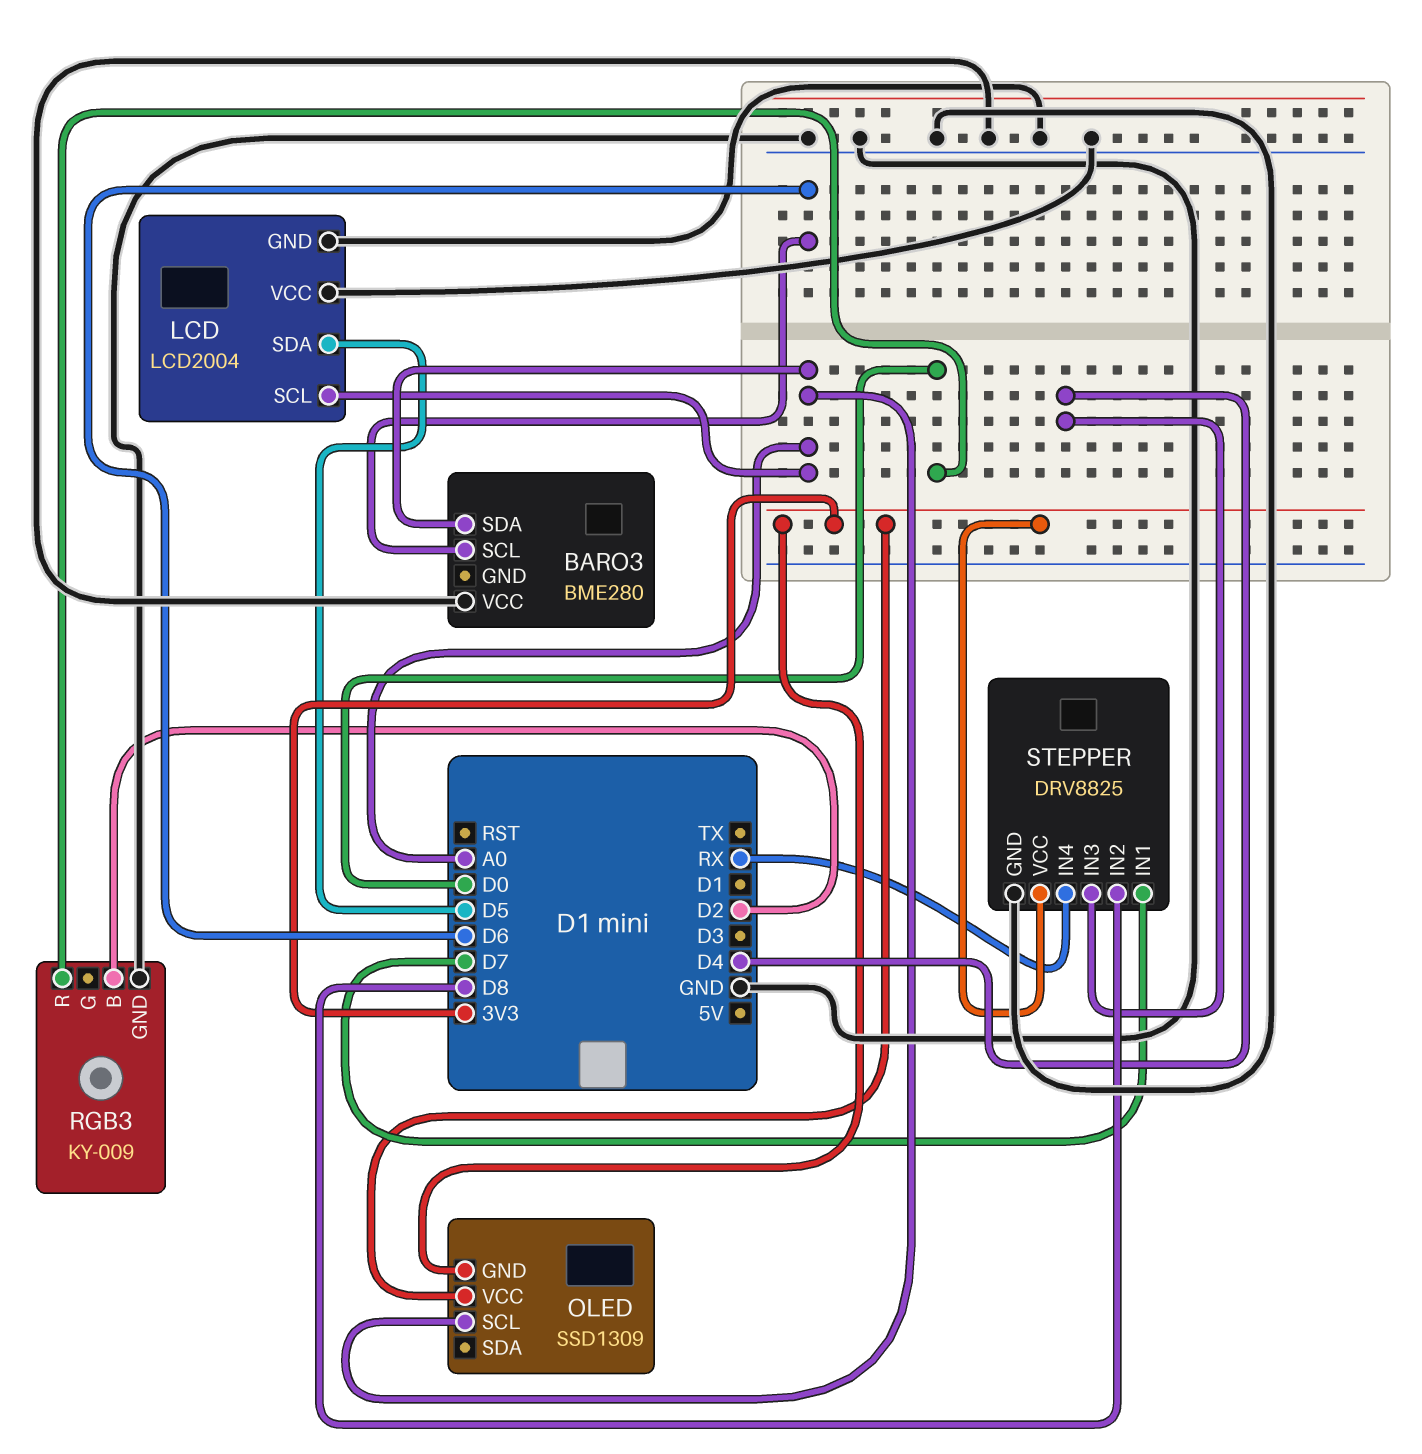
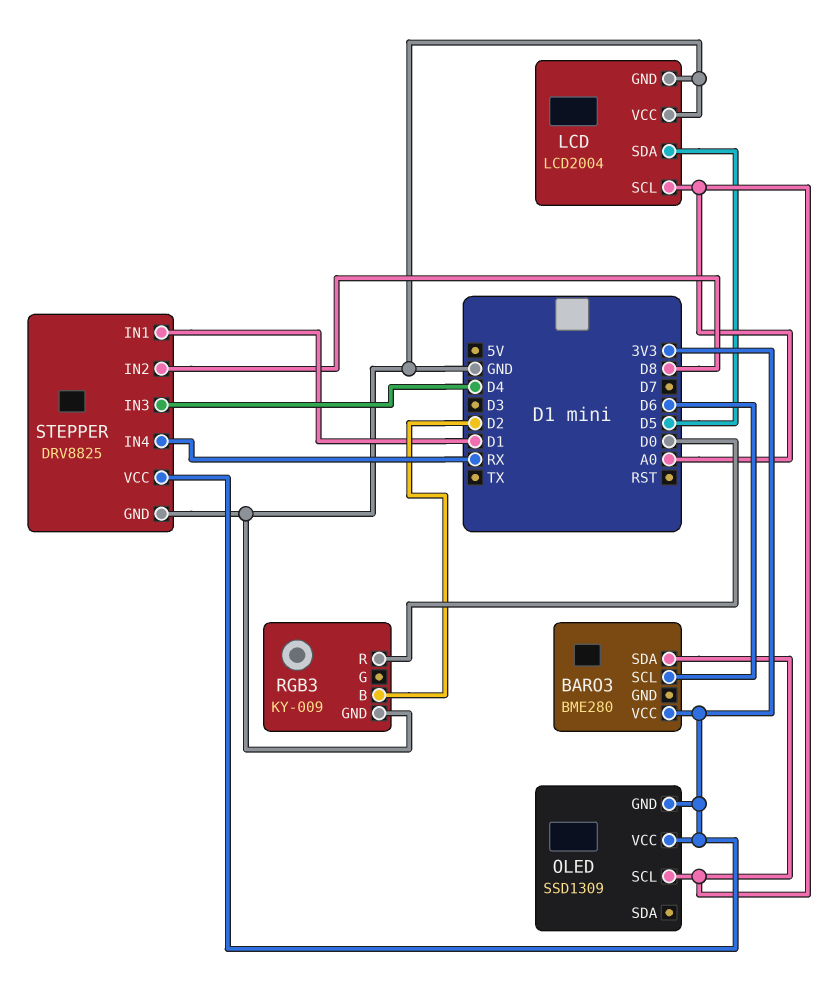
BARO3 pin VCC: GND -> 3V3
STEPPER pin IN1: D7 -> D1

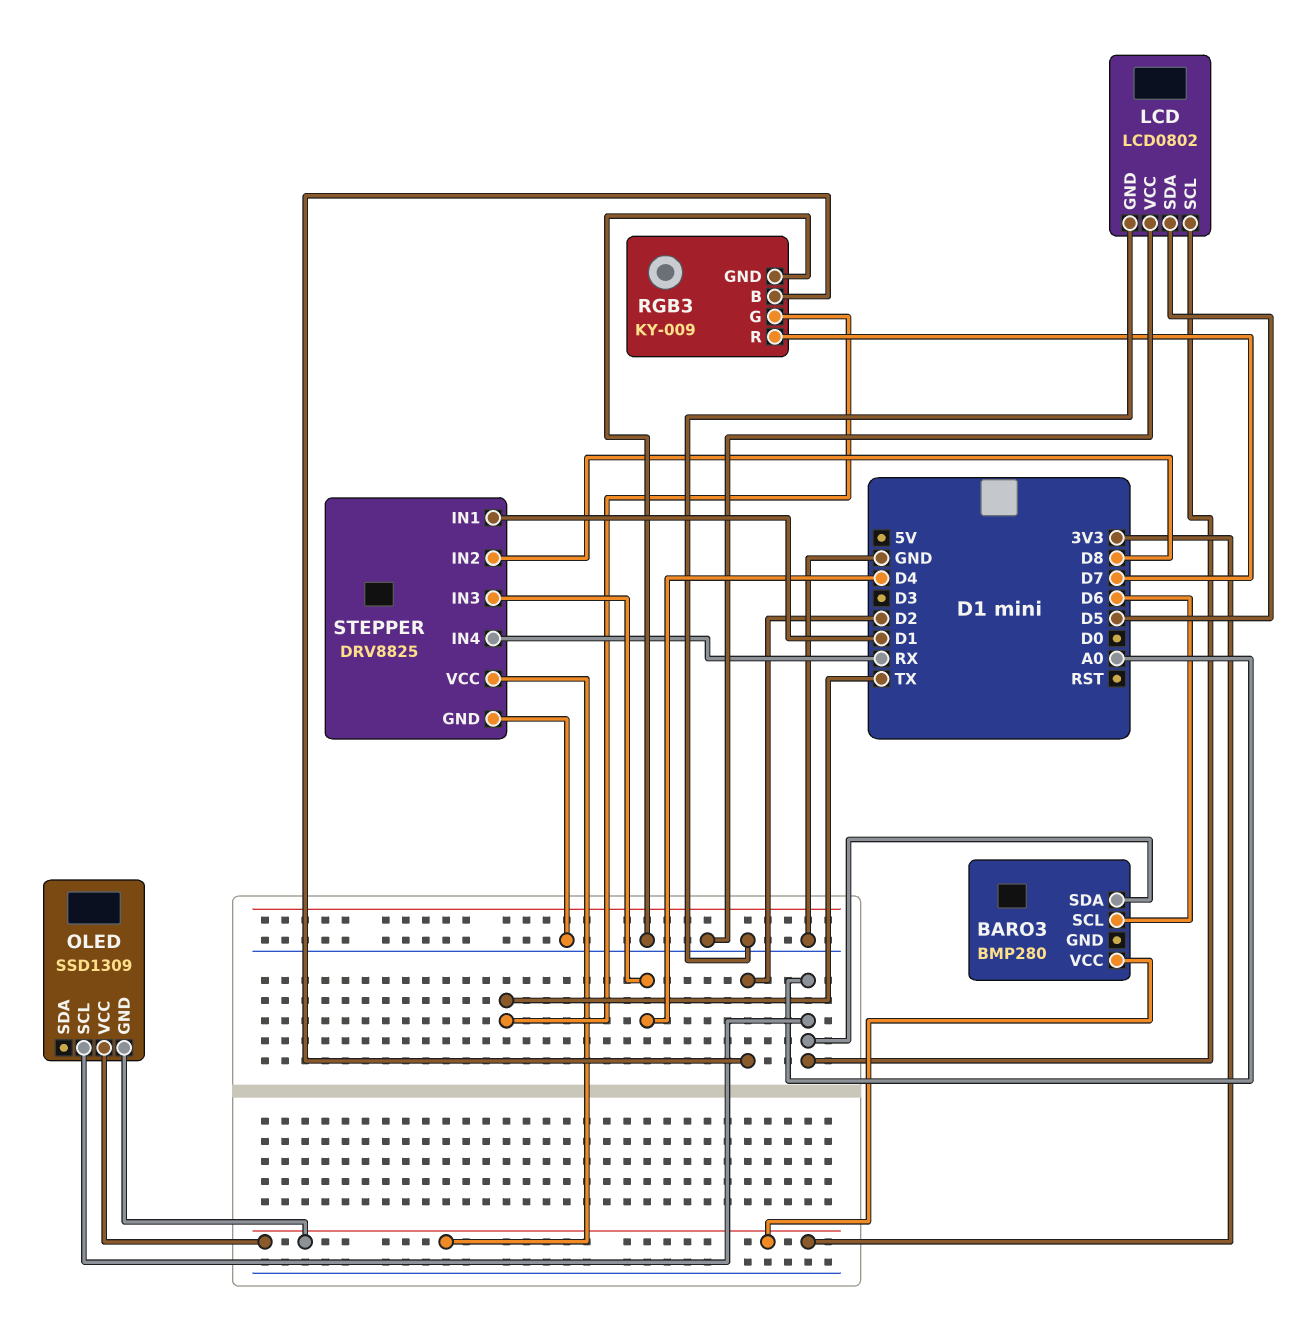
BARO3: BME280 -> BMP280
LCD: LCD2004 -> LCD0802
RGB3 pin G: none -> TX
RGB3 pin R: D0 -> D7

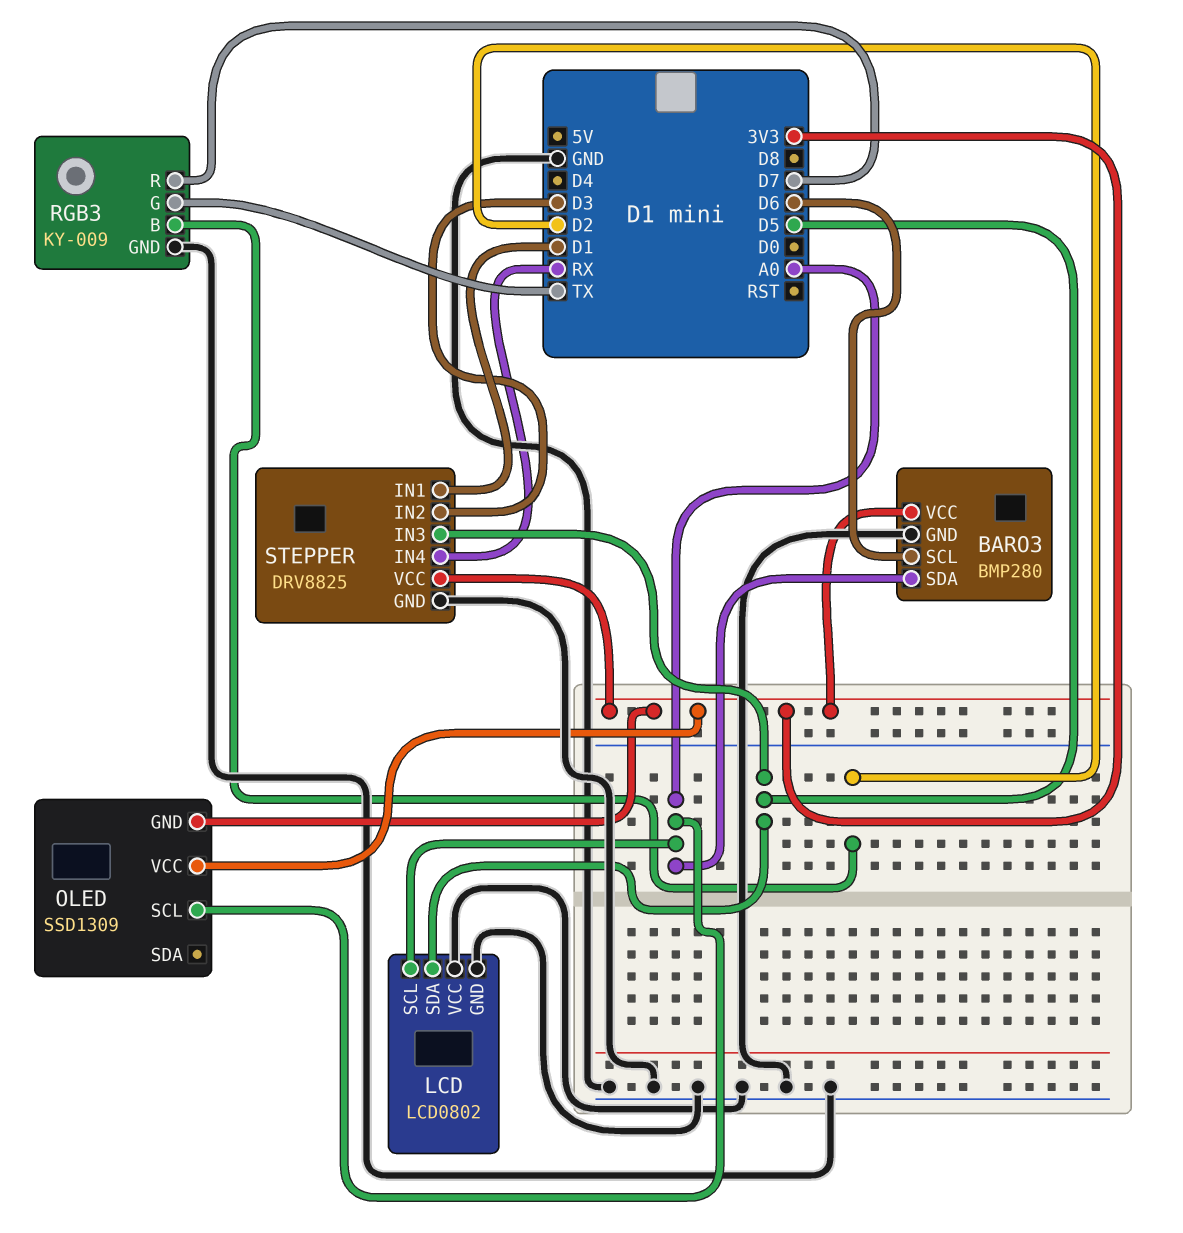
BARO3 pin GND: none -> GND
STEPPER pin IN2: D8 -> D3
STEPPER pin IN3: D4 -> D5

